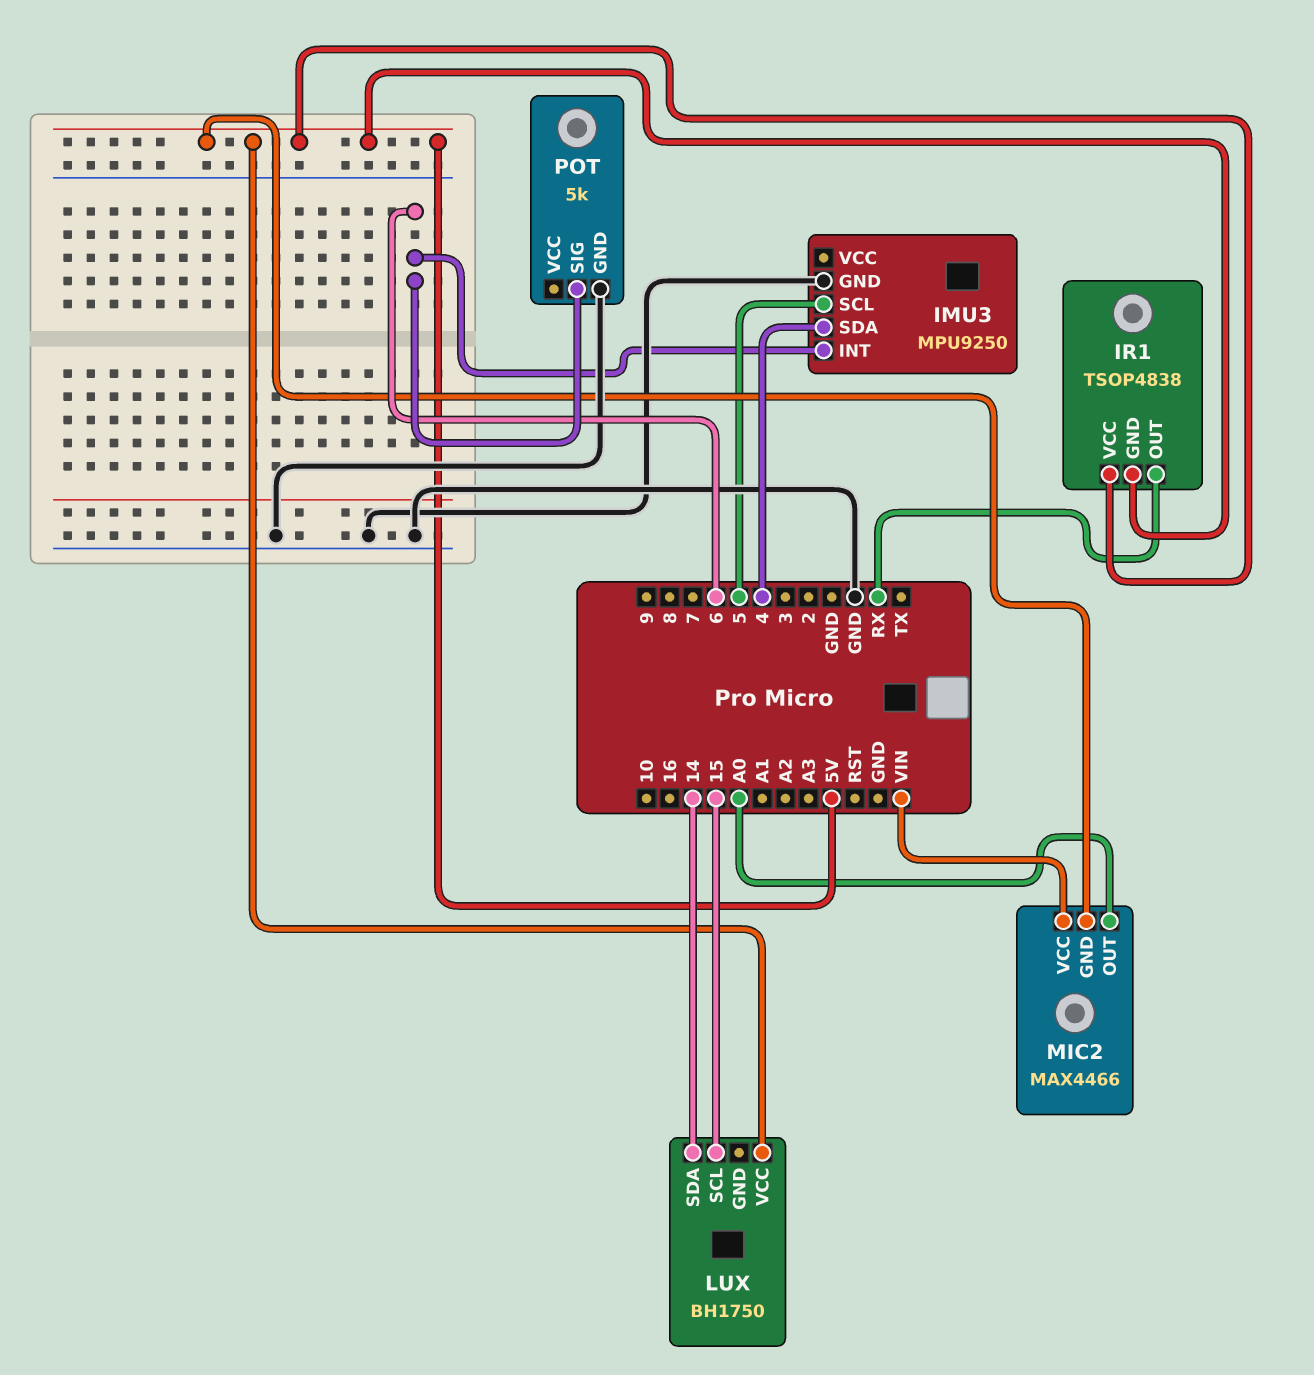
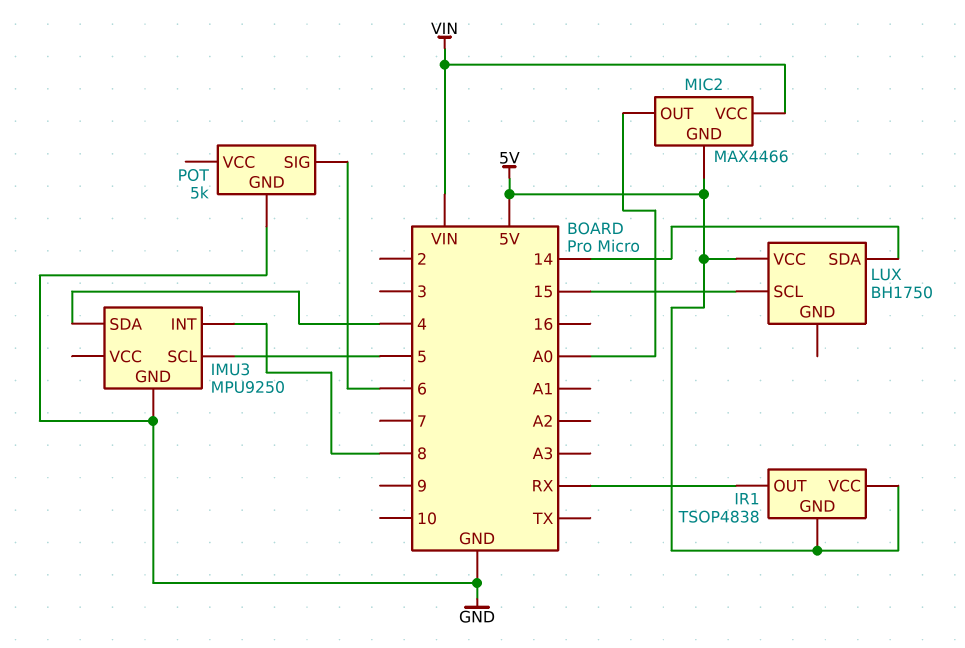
IMU3 pin INT: 6 -> 8

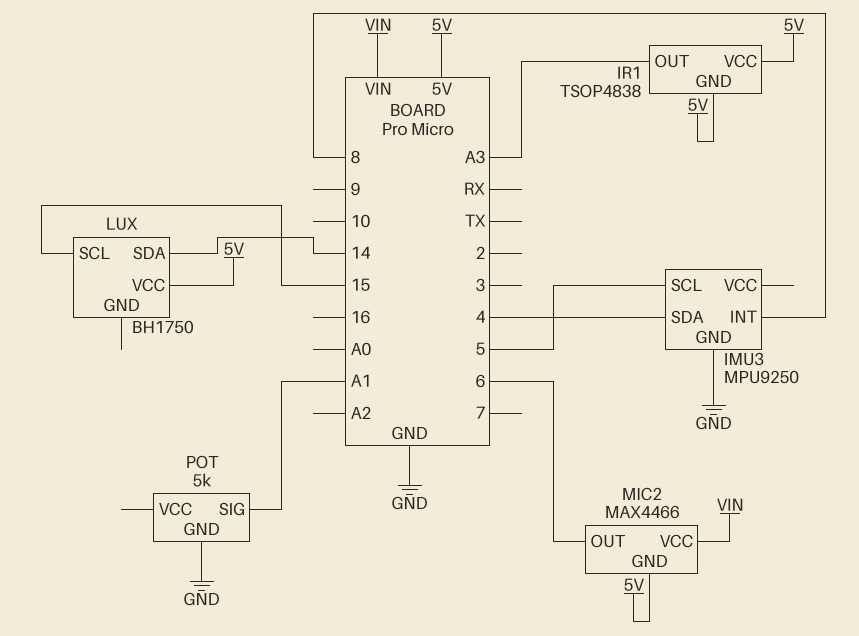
IR1 pin OUT: RX -> A3
MIC2 pin OUT: A0 -> 6
POT pin SIG: 6 -> A1

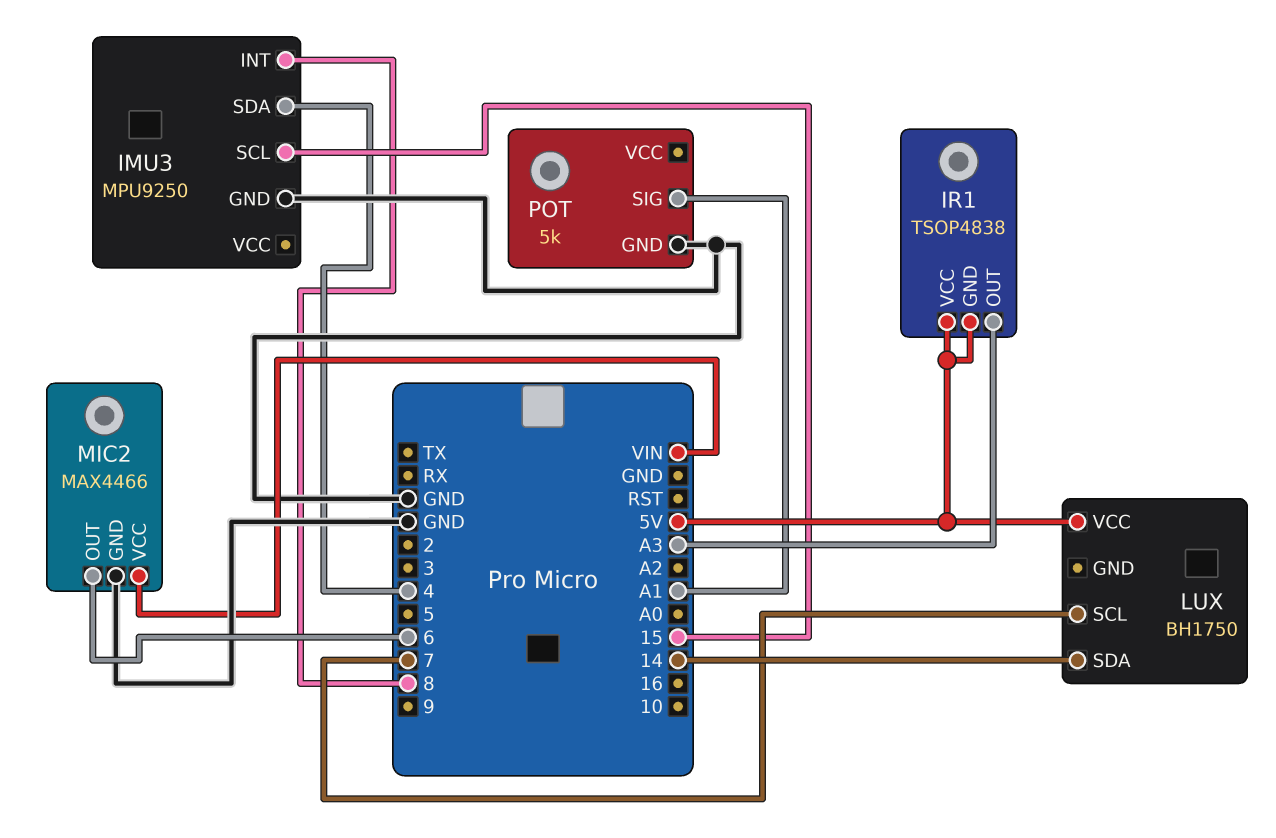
IMU3 pin SCL: 5 -> 15
LUX pin SCL: 15 -> 7
MIC2 pin GND: 5V -> GND

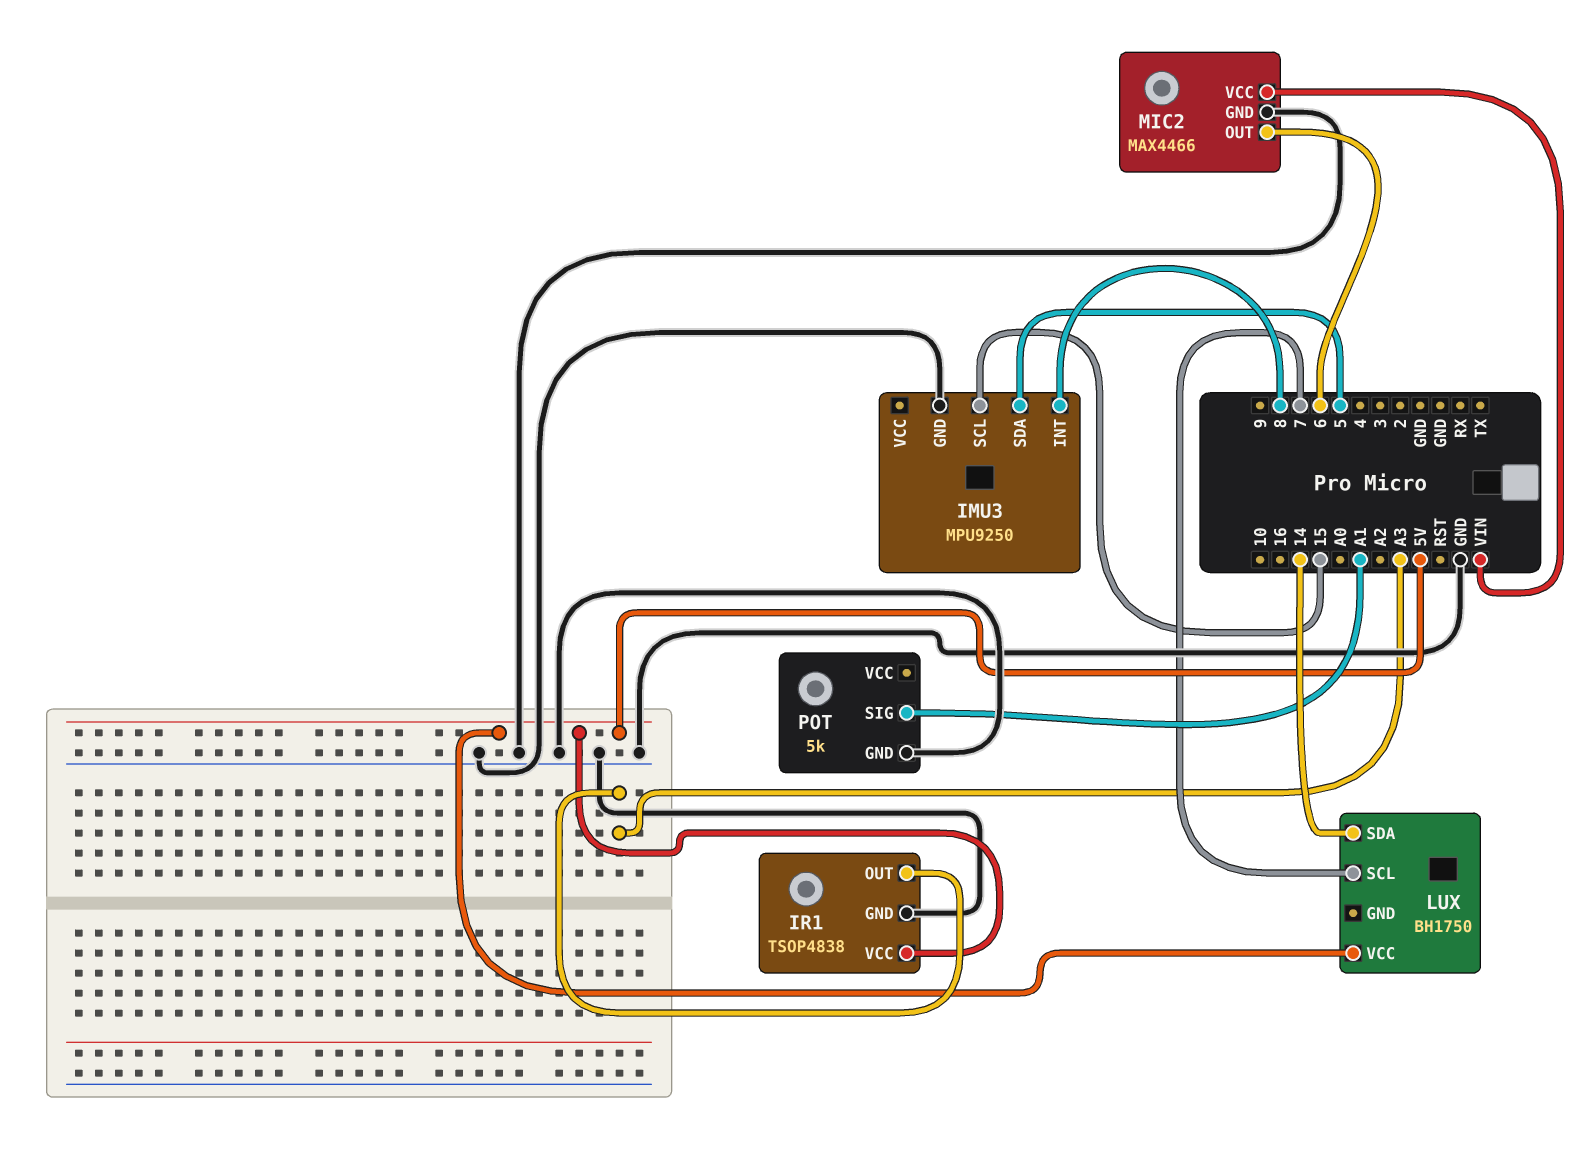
IMU3 pin SDA: 4 -> 5
IR1 pin GND: 5V -> GND

